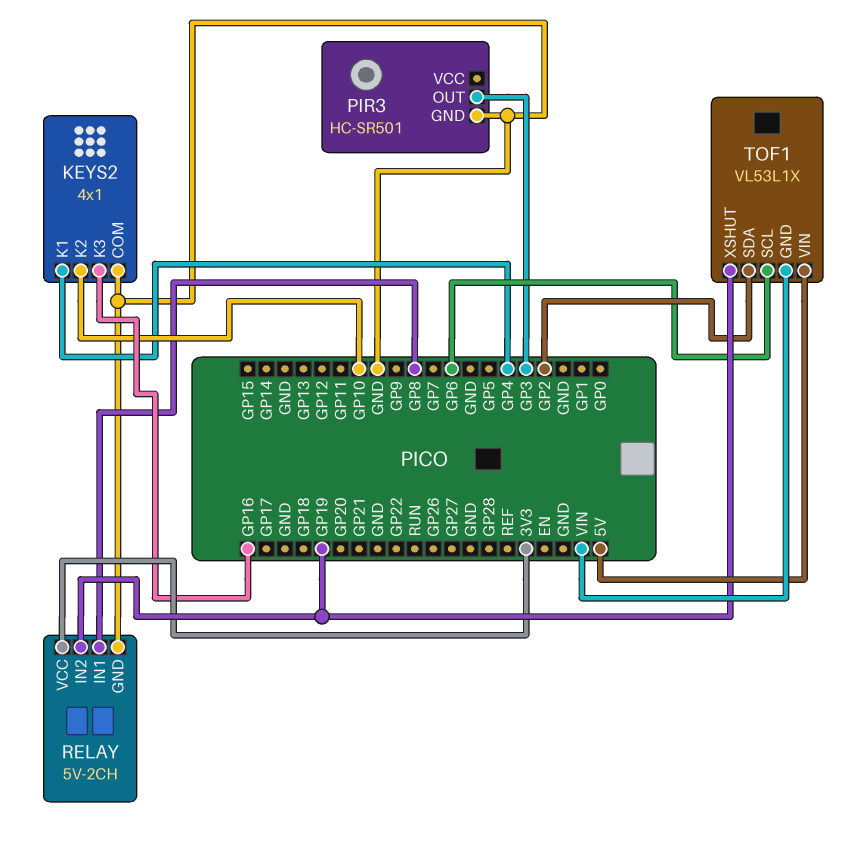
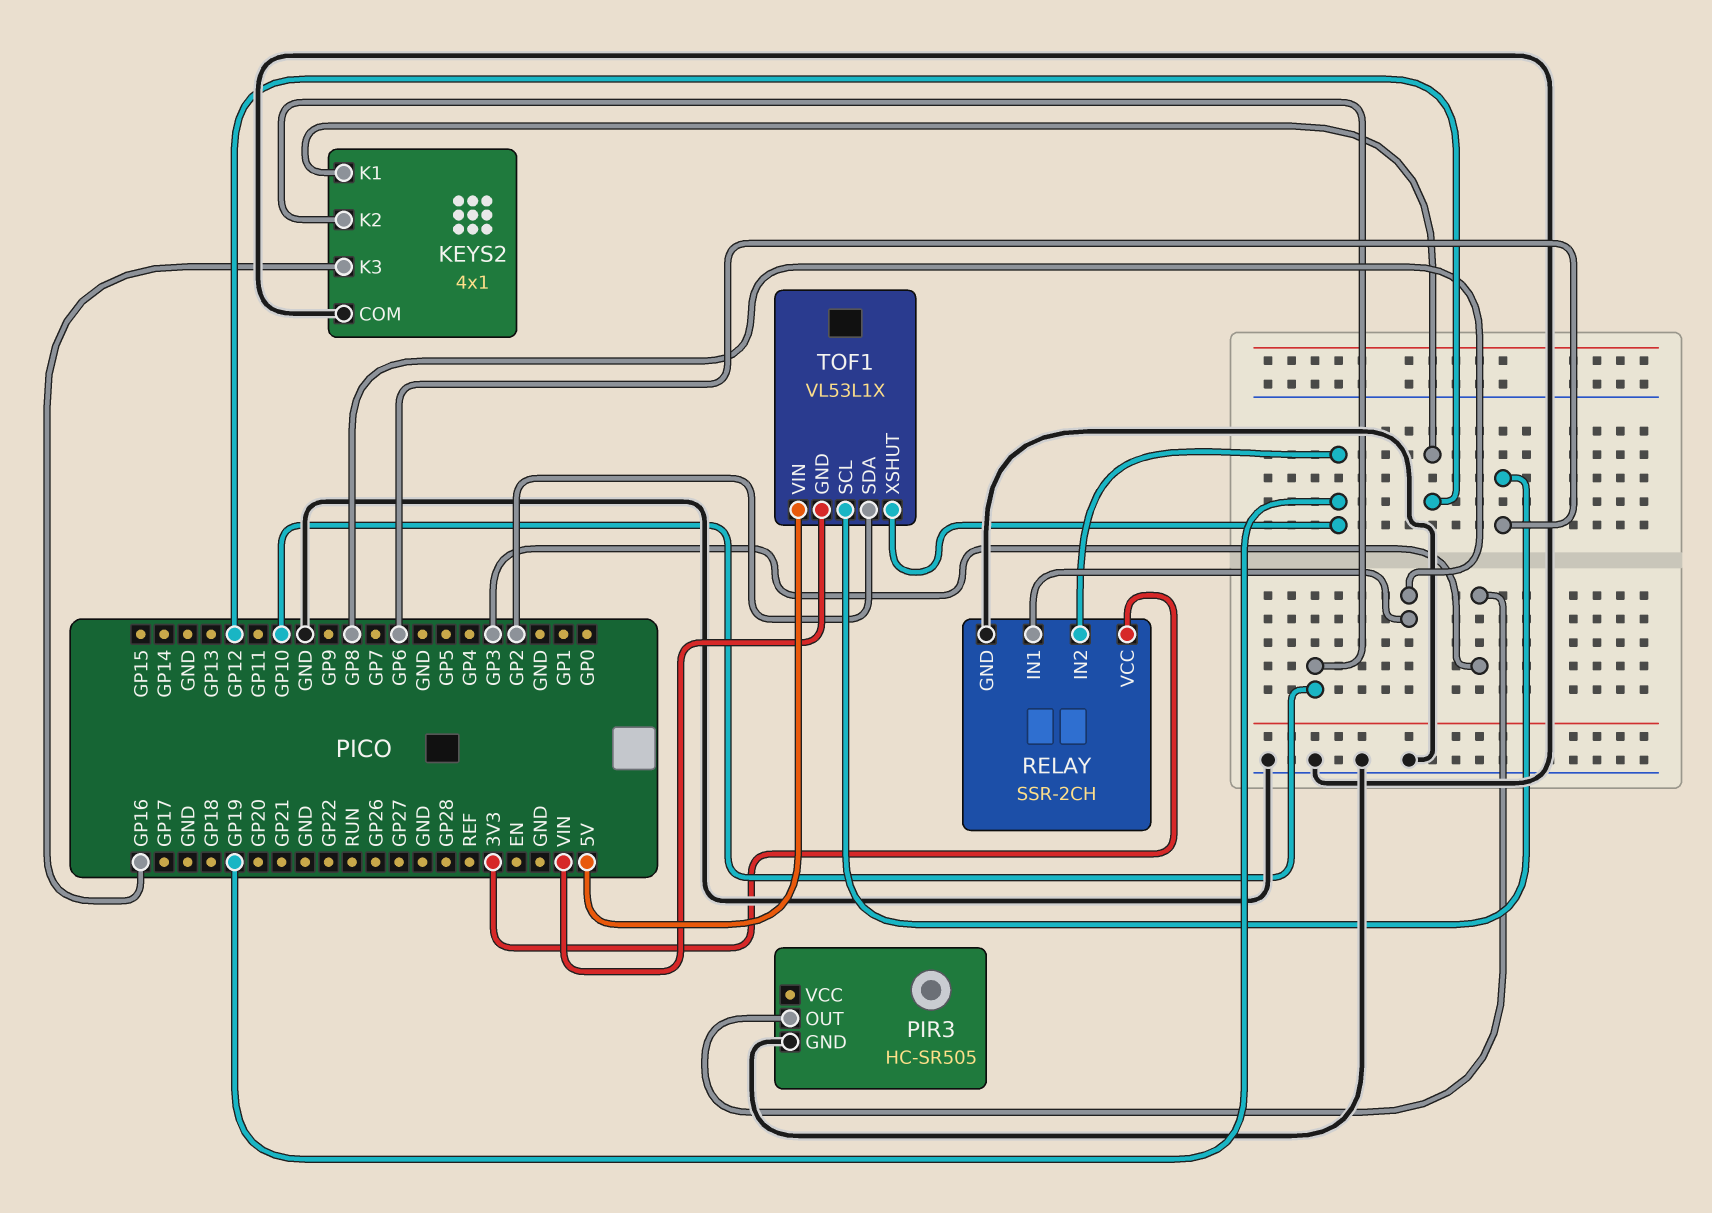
KEYS2 pin K1: GP4 -> GP12
PIR3: HC-SR501 -> HC-SR505
RELAY: 5V-2CH -> SSR-2CH

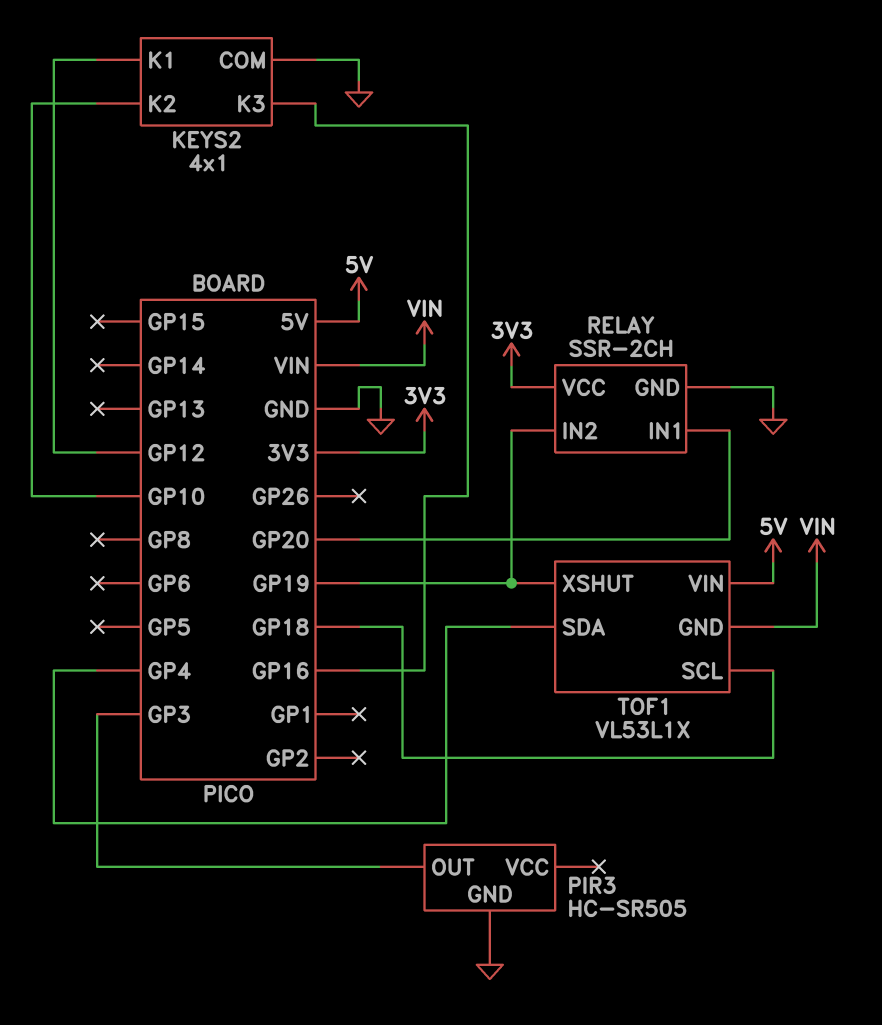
RELAY pin IN1: GP8 -> GP20
TOF1 pin SCL: GP6 -> GP18
TOF1 pin SDA: GP2 -> GP4

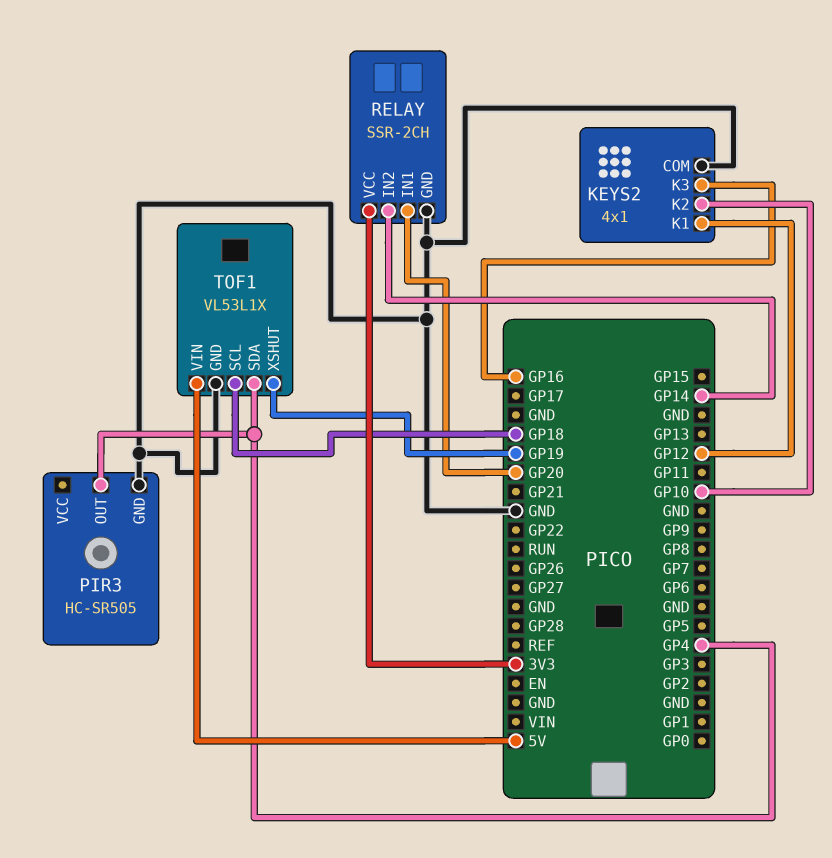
PIR3 pin OUT: GP3 -> GP4
RELAY pin IN2: GP19 -> GP14
TOF1 pin GND: VIN -> GND

